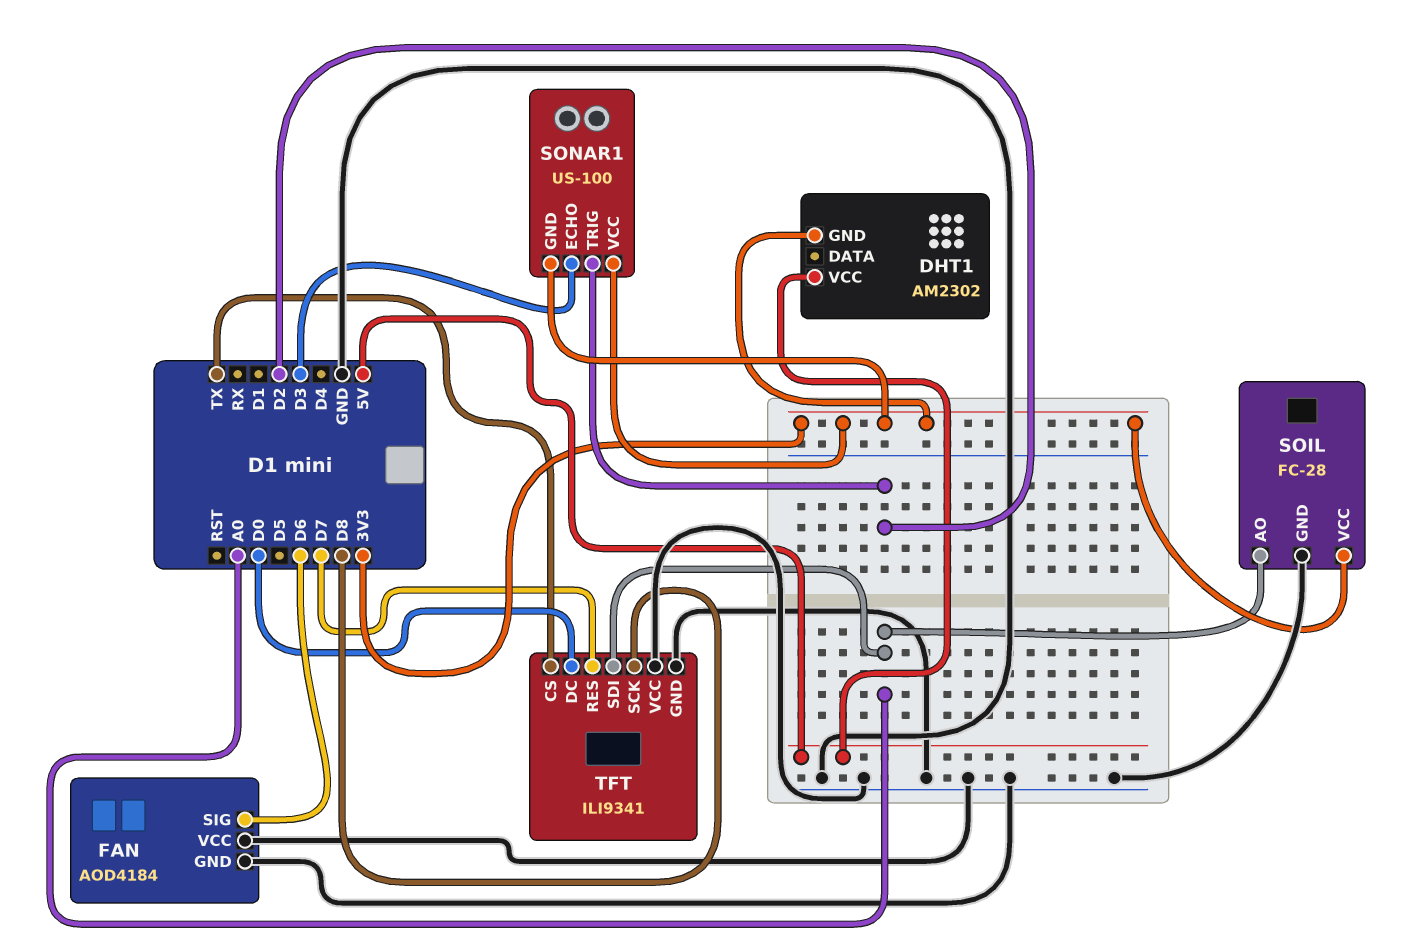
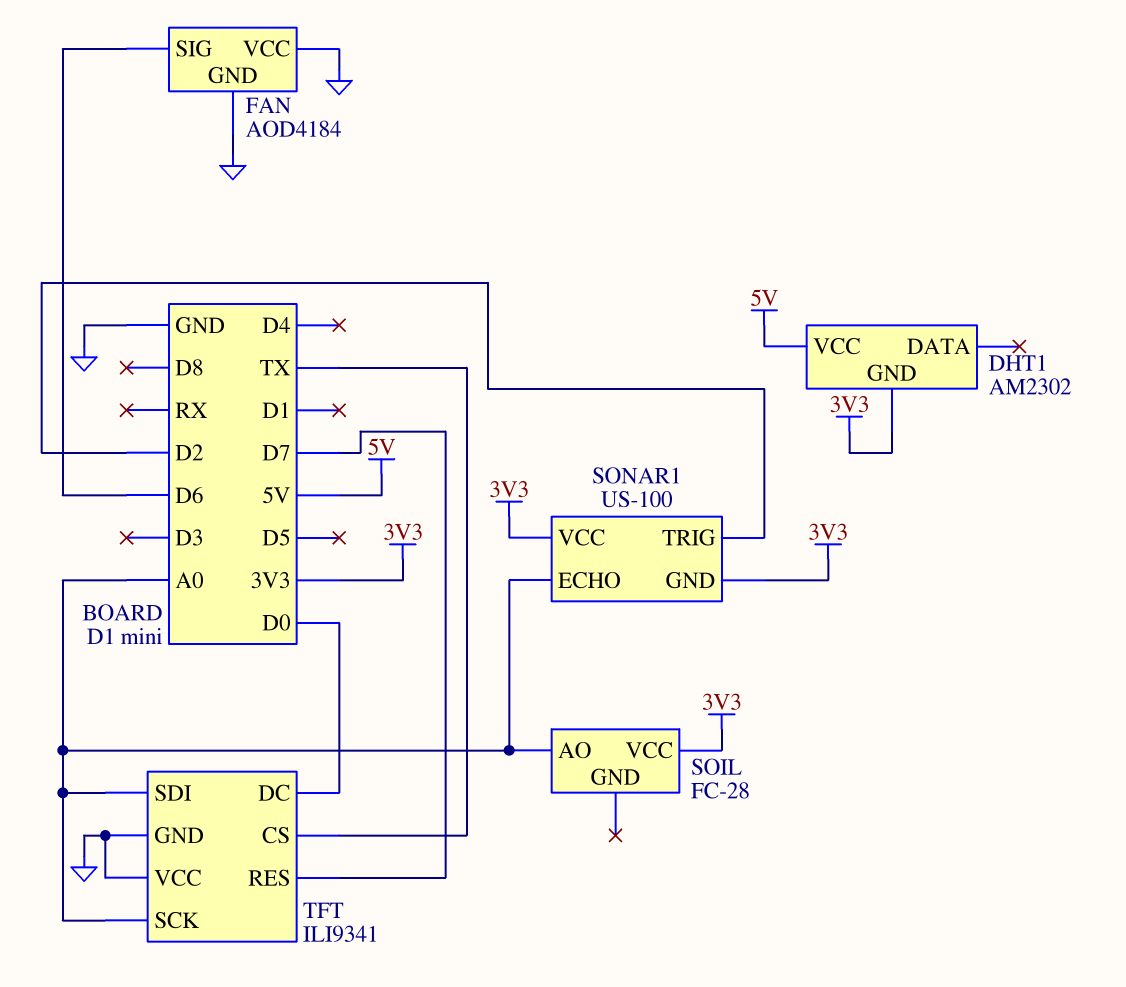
SOIL pin GND: GND -> none
SONAR1 pin ECHO: D3 -> A0
TFT pin SCK: D8 -> A0

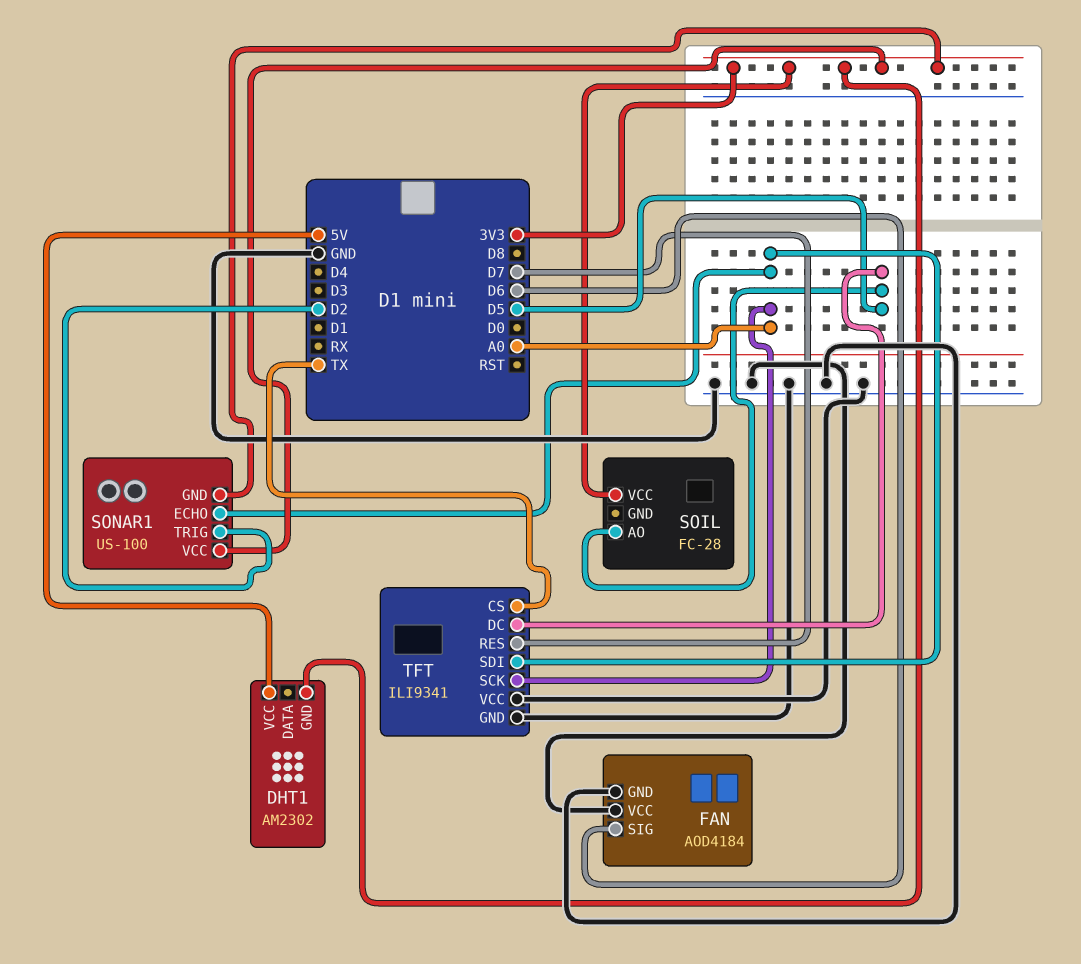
SOIL pin AO: A0 -> D5
TFT pin DC: D0 -> D5

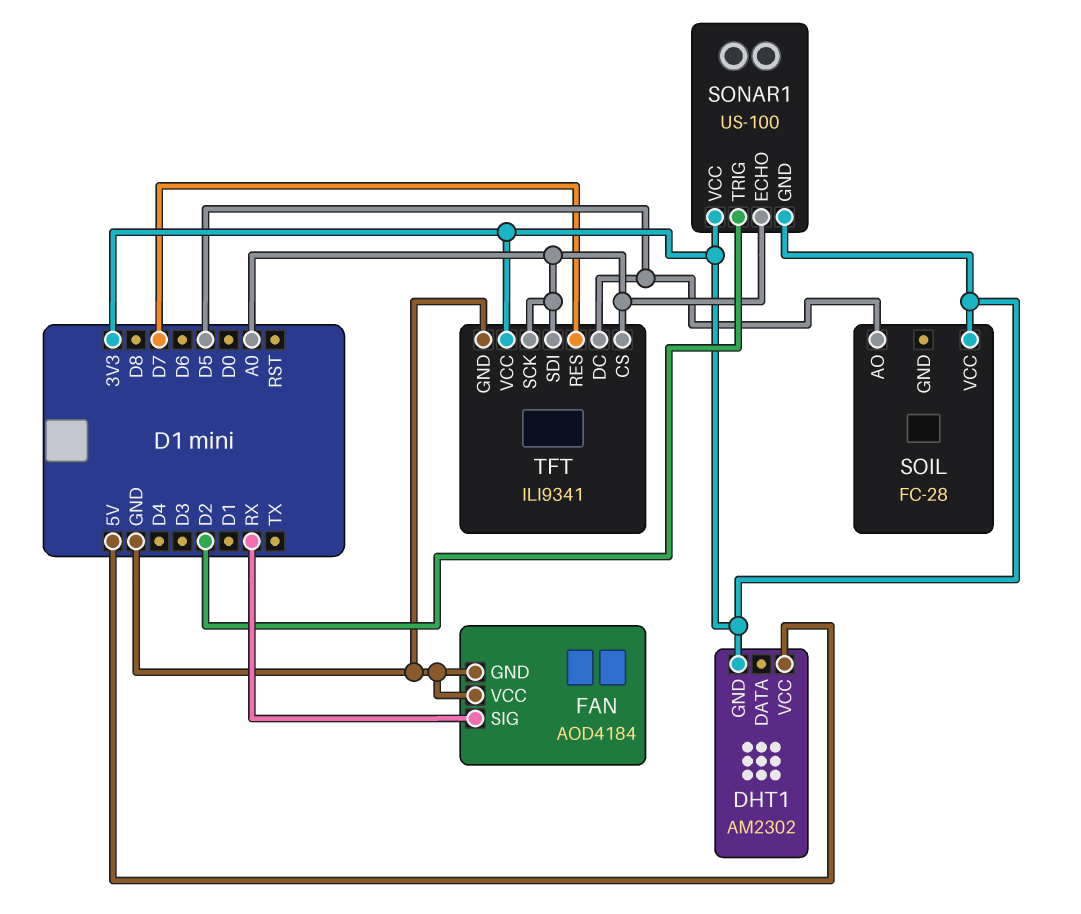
FAN pin SIG: D6 -> RX
TFT pin CS: TX -> A0
TFT pin VCC: GND -> 3V3

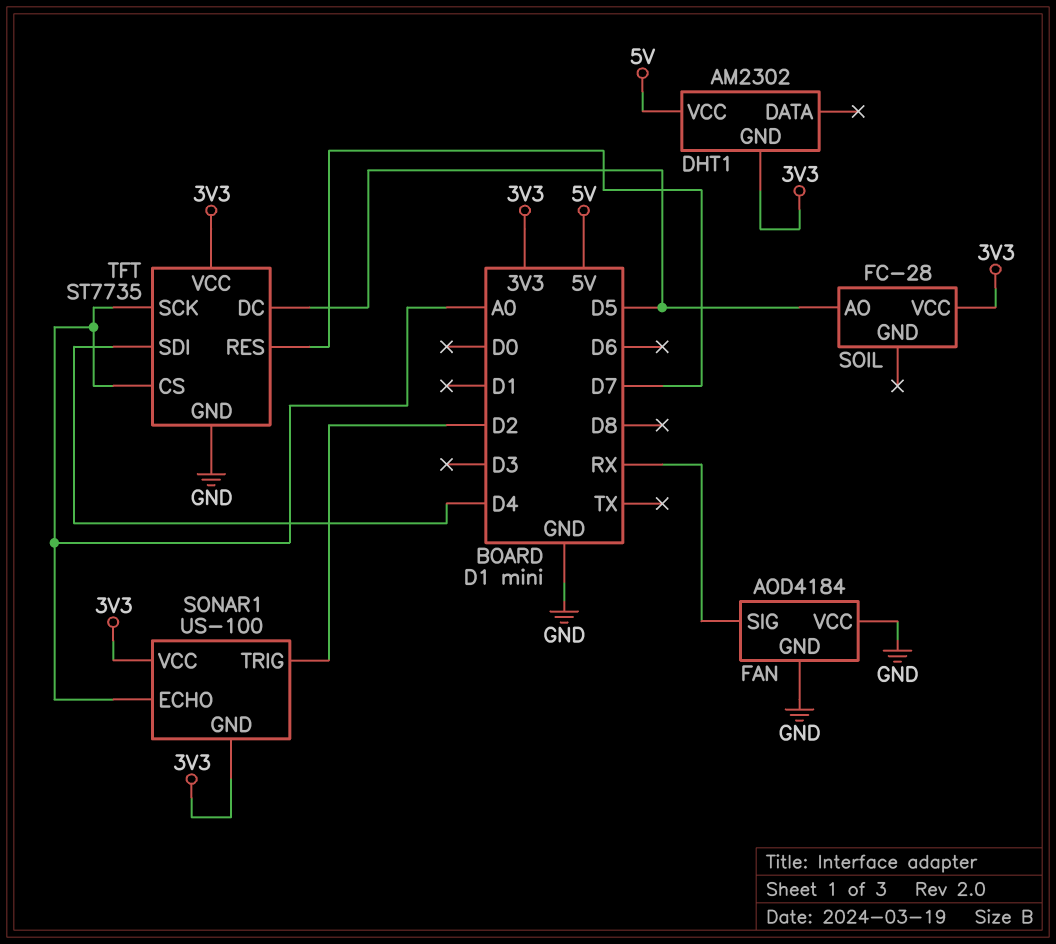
TFT: ILI9341 -> ST7735
TFT pin SDI: A0 -> D4

